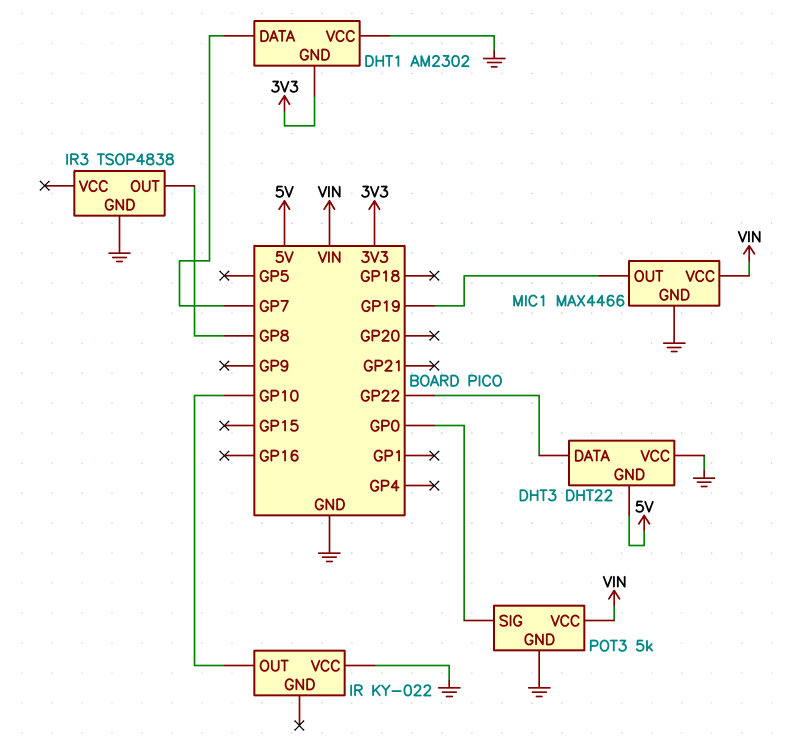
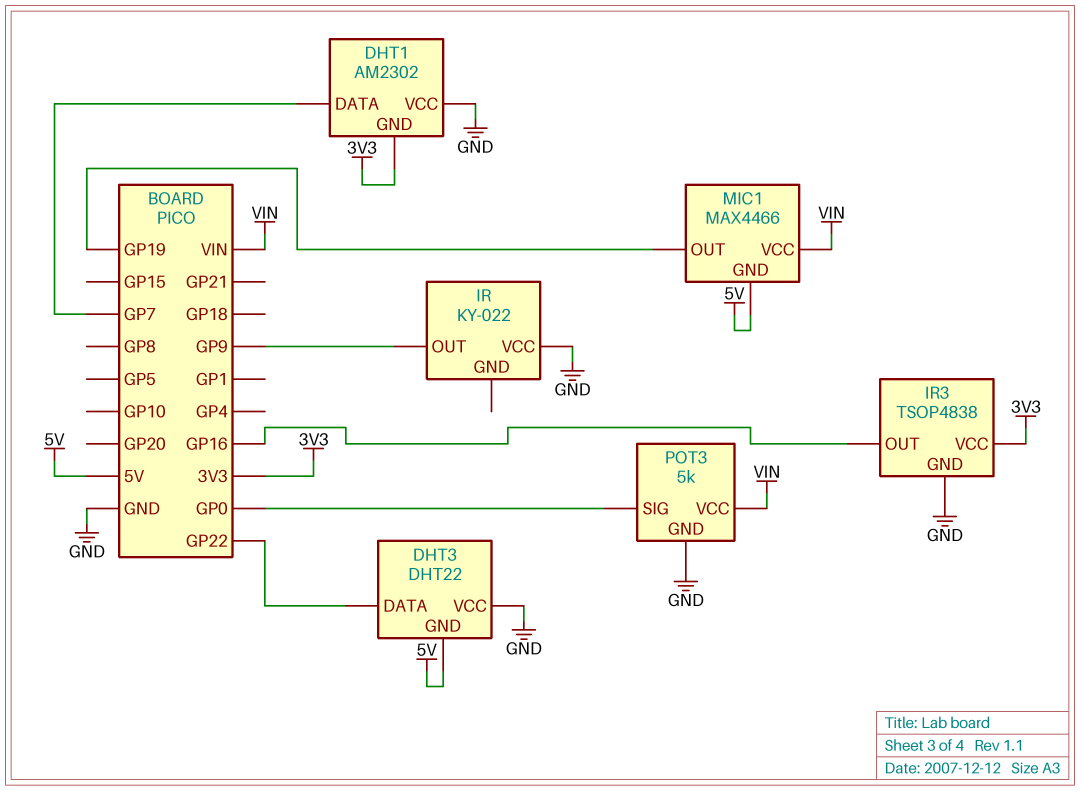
IR pin OUT: GP10 -> GP9
IR3 pin OUT: GP8 -> GP16
IR3 pin VCC: none -> 3V3
MIC1 pin GND: GND -> 5V

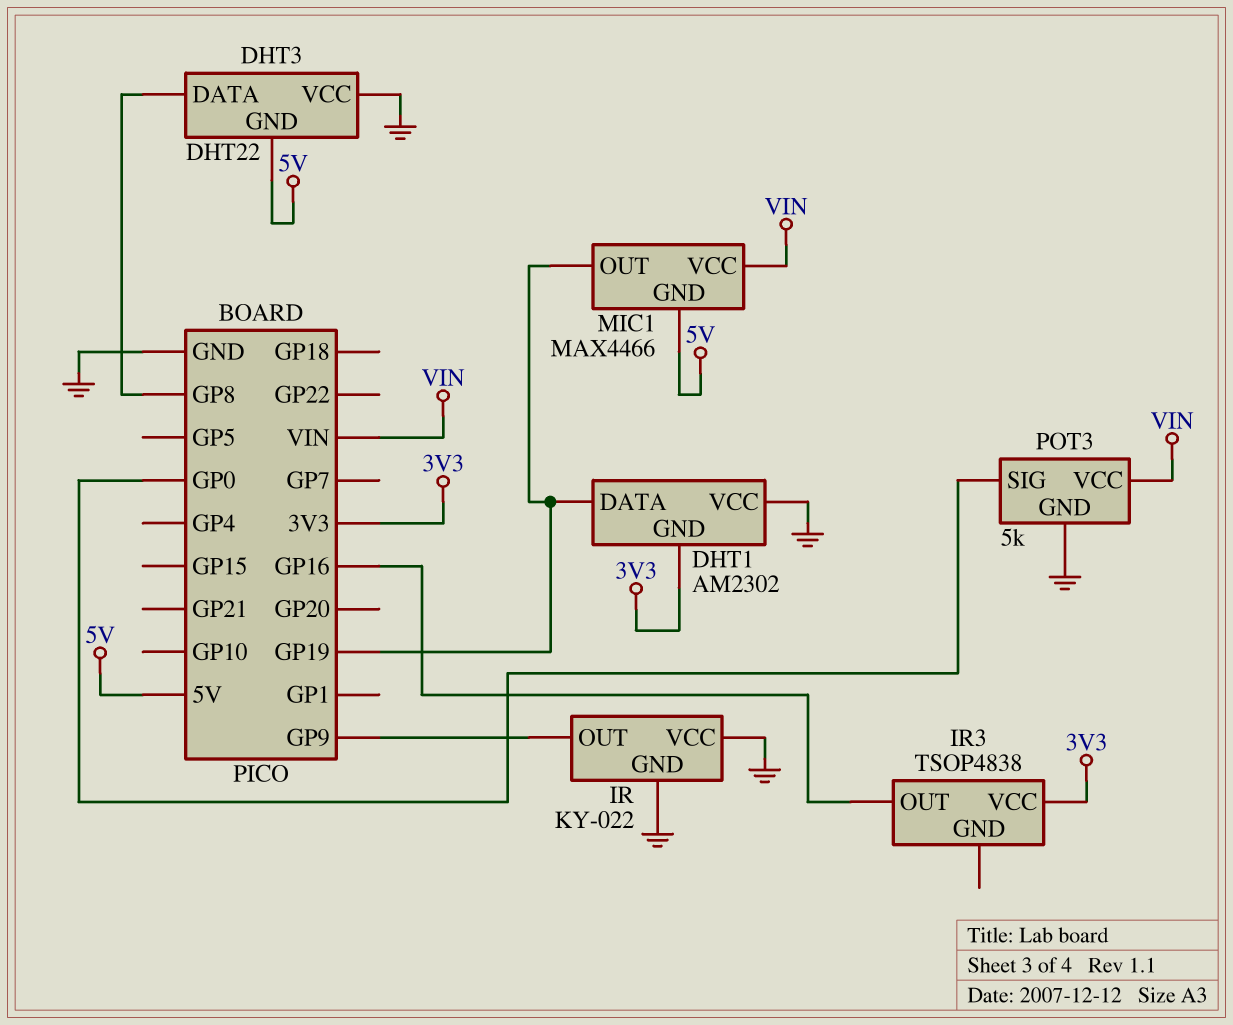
DHT1 pin DATA: GP7 -> GP19
DHT3 pin DATA: GP22 -> GP8
IR pin GND: none -> GND
IR3 pin GND: GND -> none

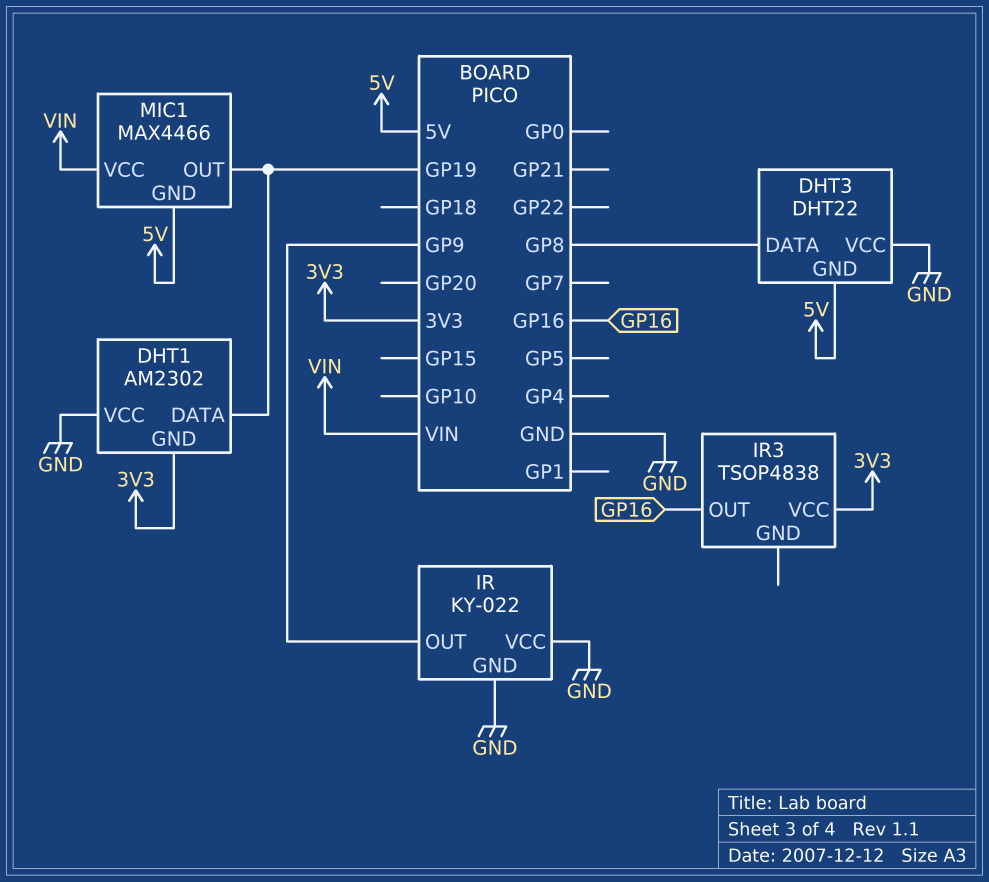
POT3: 5k -> none
POT3 pin GND: GND -> none
POT3 pin SIG: GP0 -> none
POT3 pin VCC: VIN -> none

